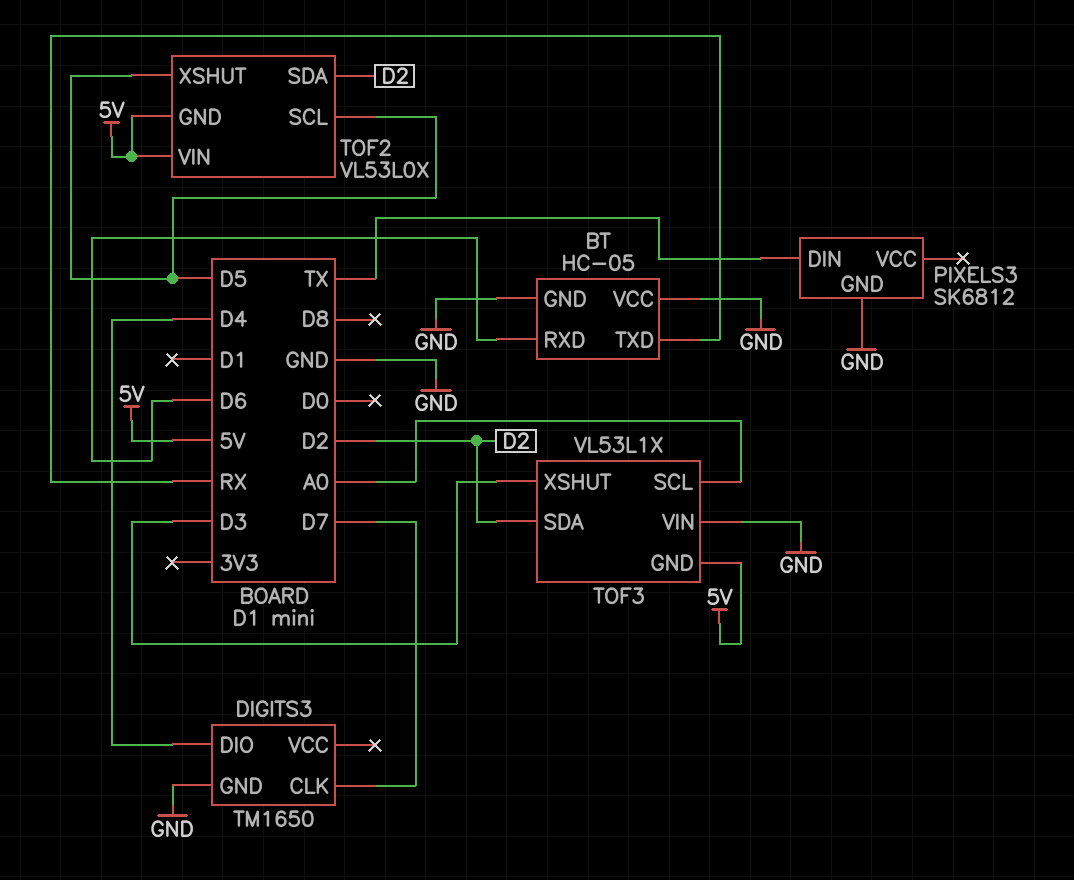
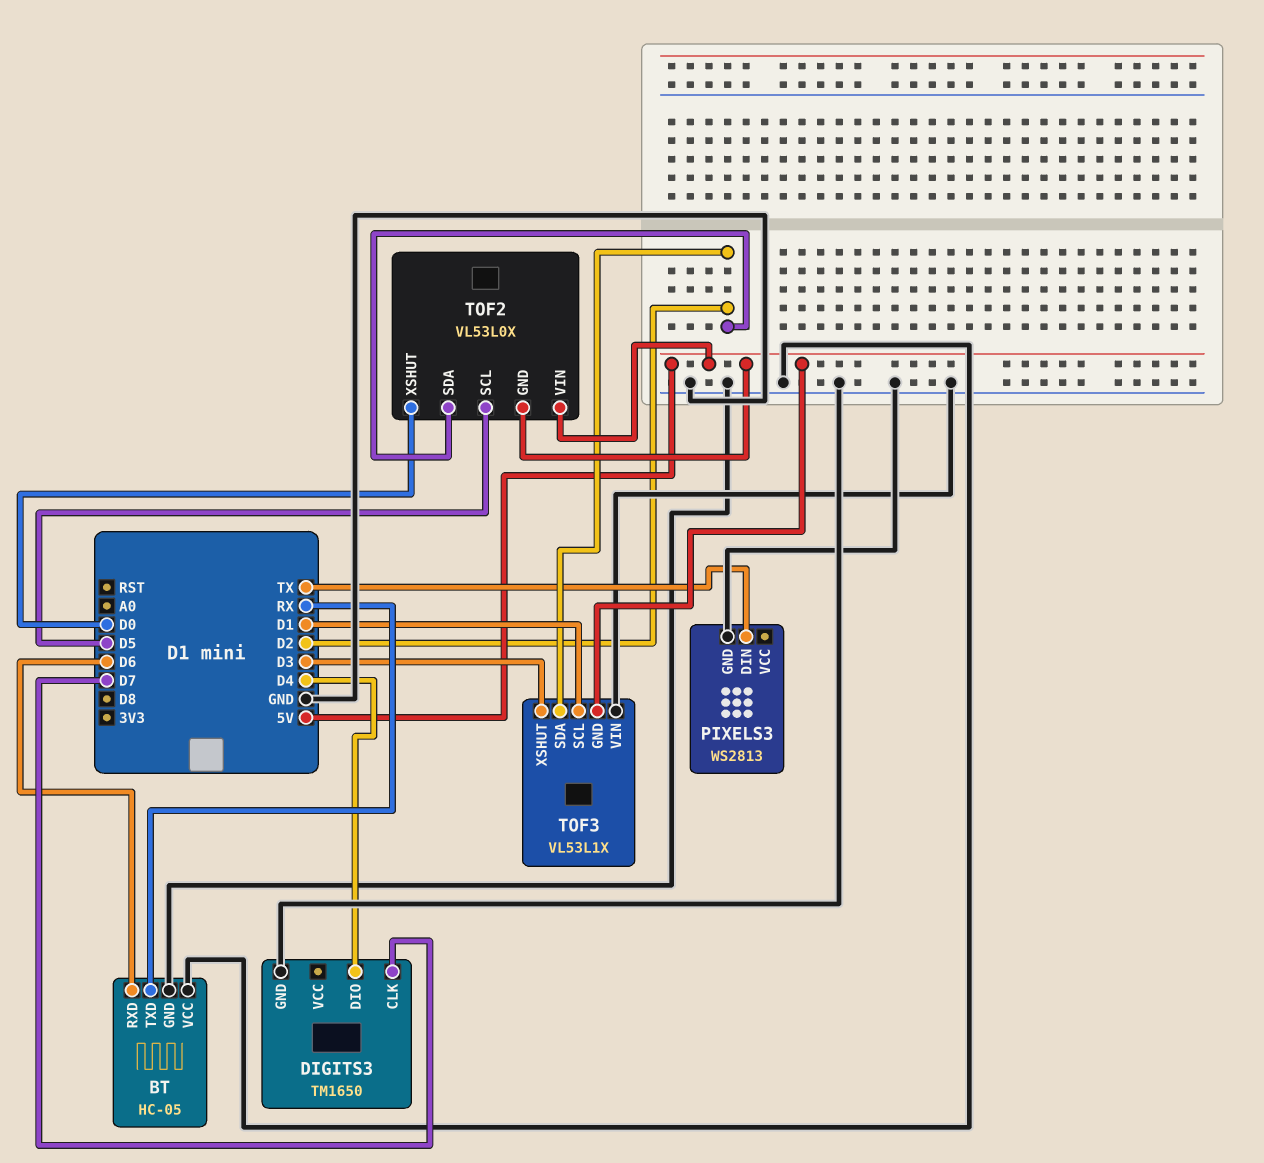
PIXELS3: SK6812 -> WS2813
TOF2 pin XSHUT: D5 -> D0
TOF3 pin SCL: A0 -> D1

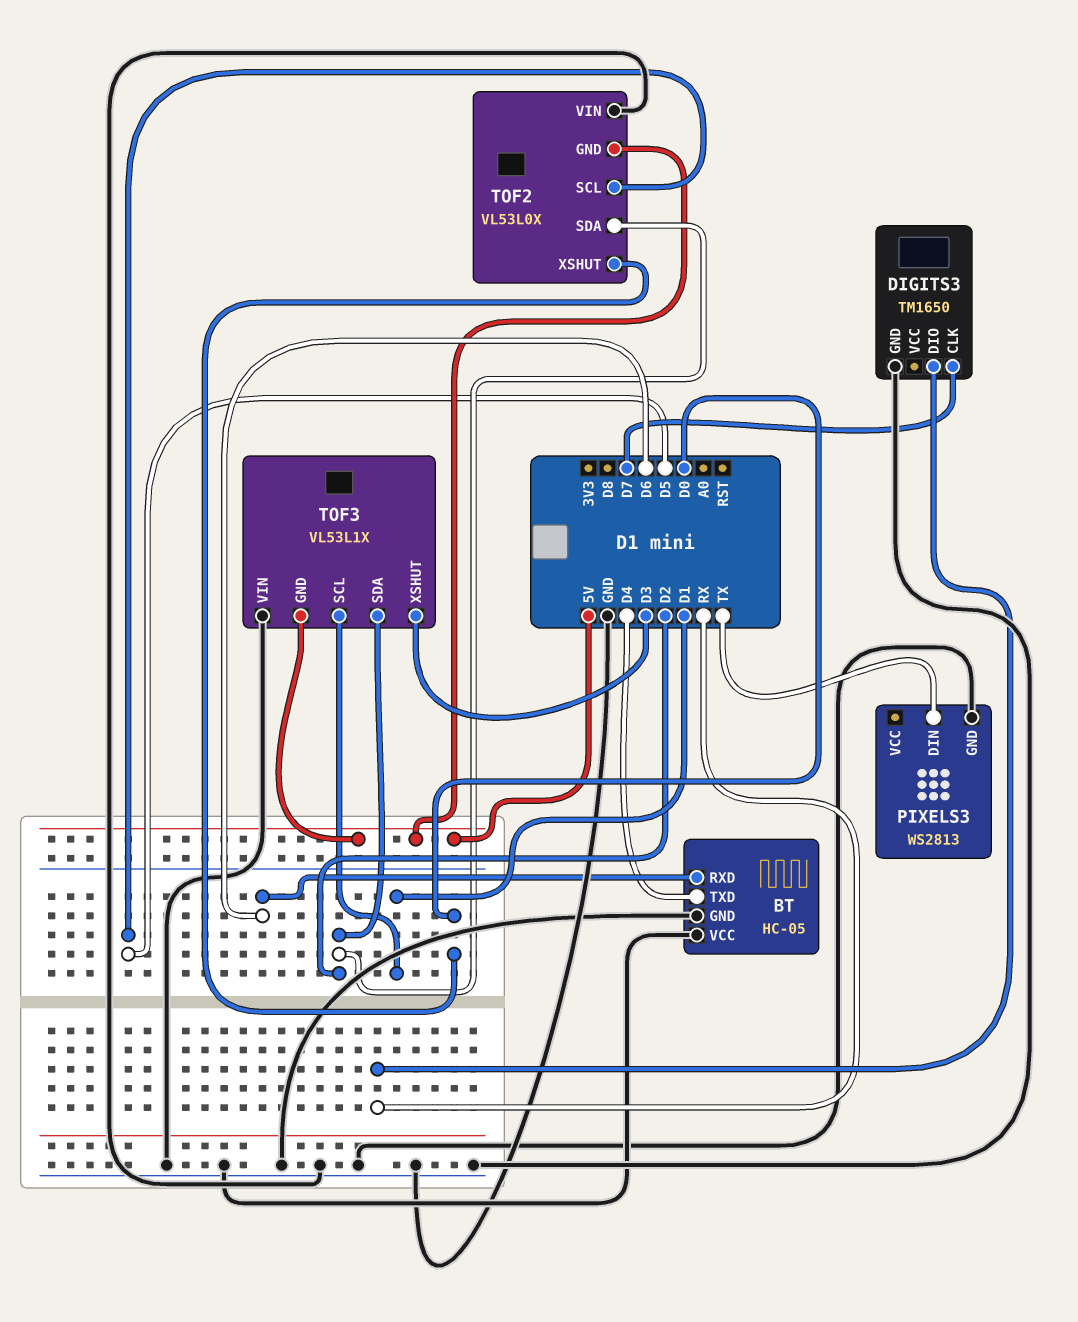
BT pin TXD: RX -> D4
DIGITS3 pin DIO: D4 -> RX
TOF2 pin VIN: 5V -> GND

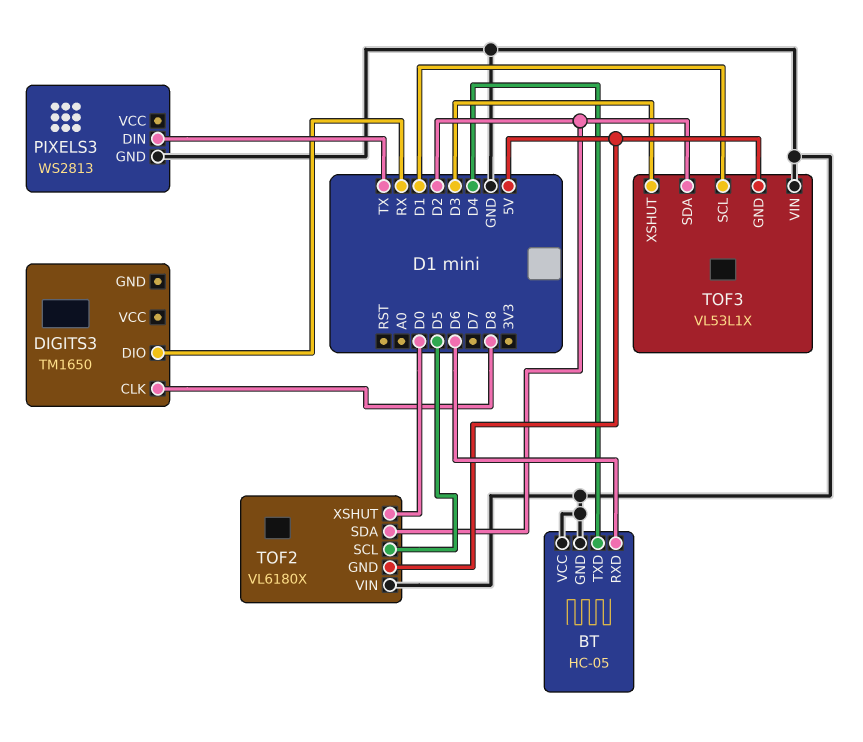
DIGITS3 pin CLK: D7 -> D8
DIGITS3 pin GND: GND -> none
TOF2: VL53L0X -> VL6180X

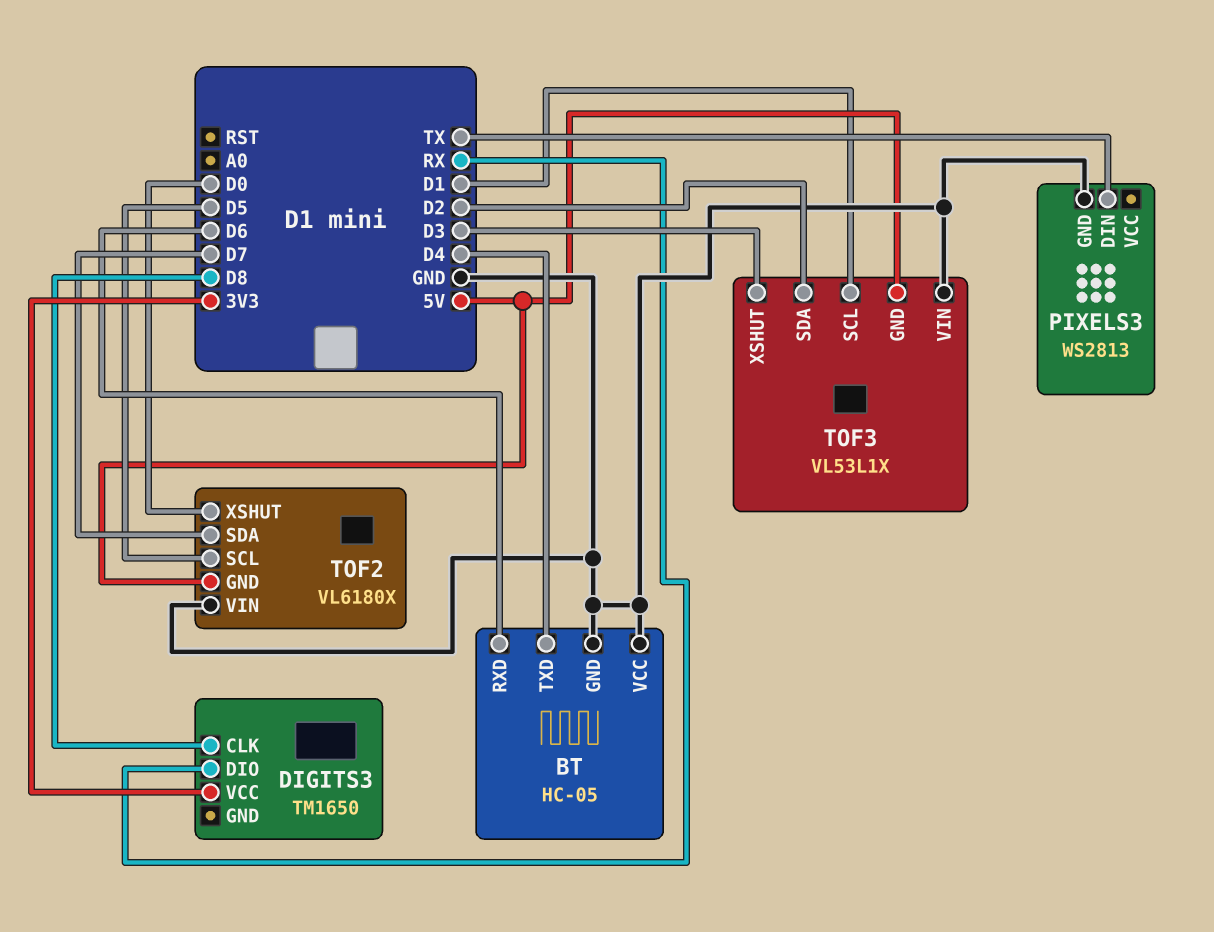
DIGITS3 pin VCC: none -> 3V3
TOF2 pin SDA: D2 -> D7

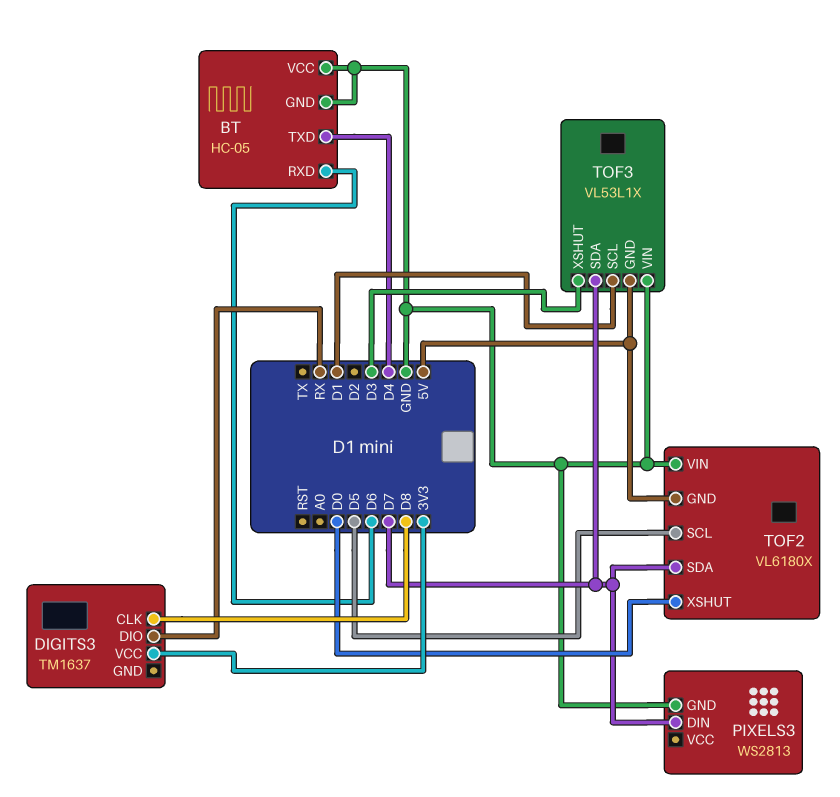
DIGITS3: TM1650 -> TM1637
PIXELS3 pin DIN: TX -> D7
TOF3 pin SDA: D2 -> D7

